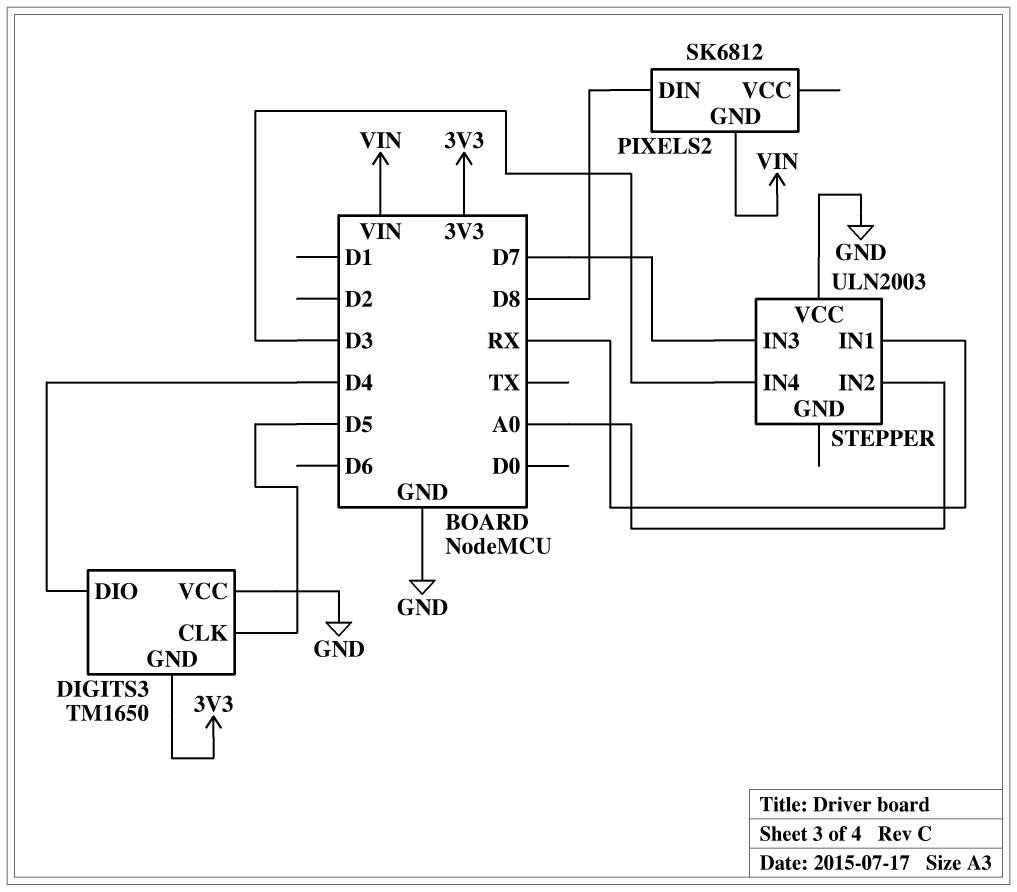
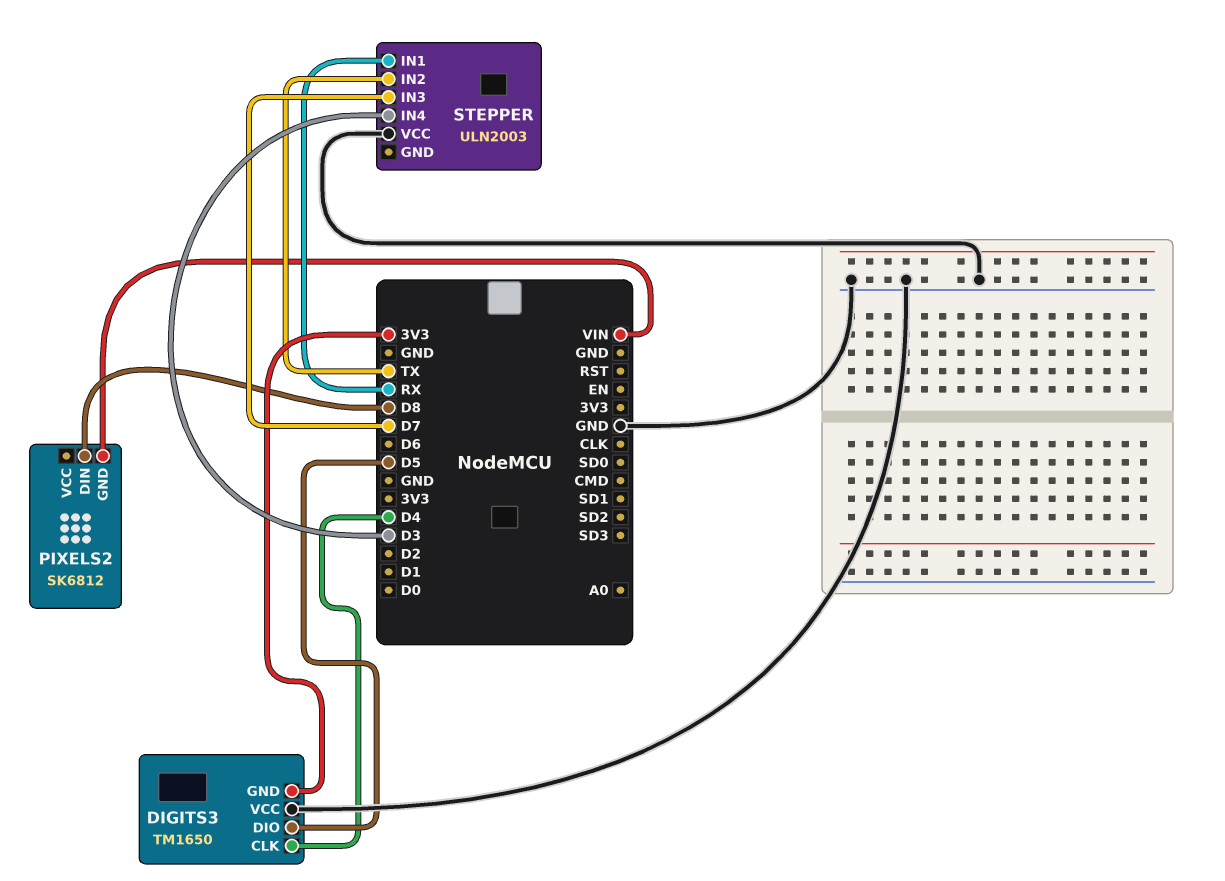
DIGITS3 pin CLK: D5 -> D4
DIGITS3 pin DIO: D4 -> D5
STEPPER pin IN2: A0 -> TX

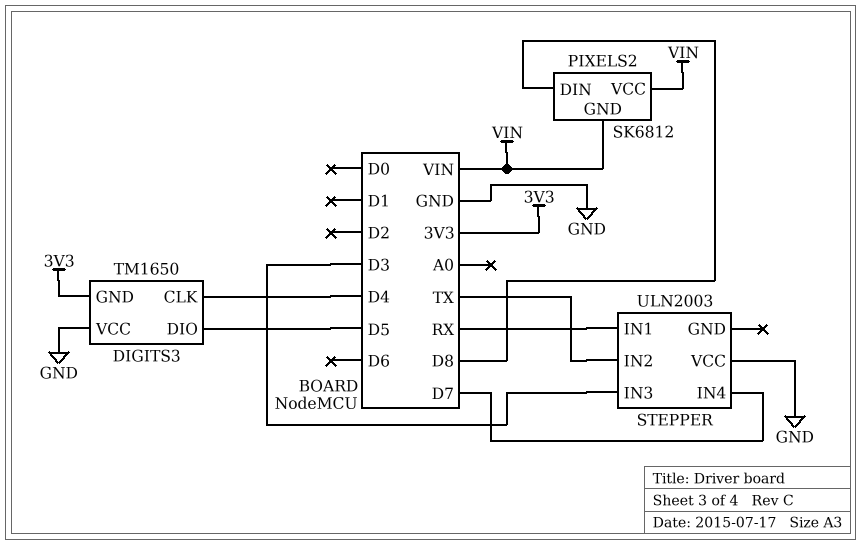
PIXELS2 pin VCC: none -> VIN
STEPPER pin IN3: D7 -> D3
STEPPER pin IN4: D3 -> D7

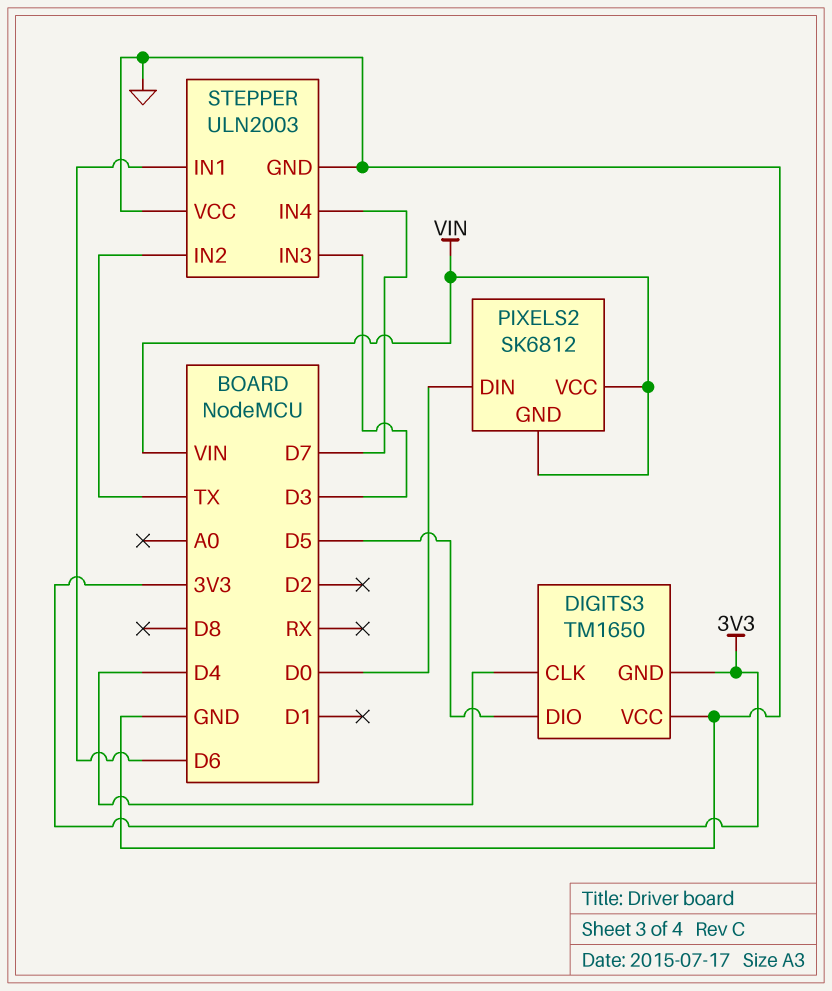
PIXELS2 pin DIN: D8 -> D0
STEPPER pin GND: none -> GND
STEPPER pin IN1: RX -> D6

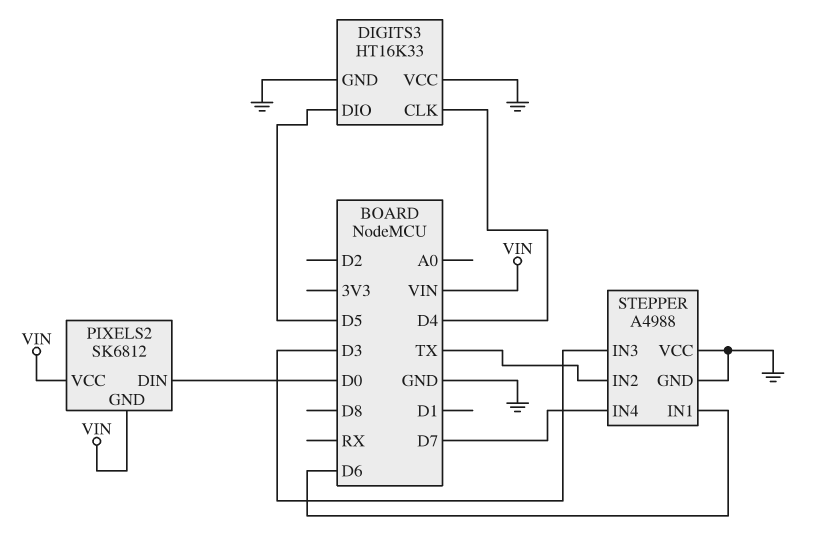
DIGITS3: TM1650 -> HT16K33
DIGITS3 pin GND: 3V3 -> GND
STEPPER: ULN2003 -> A4988

